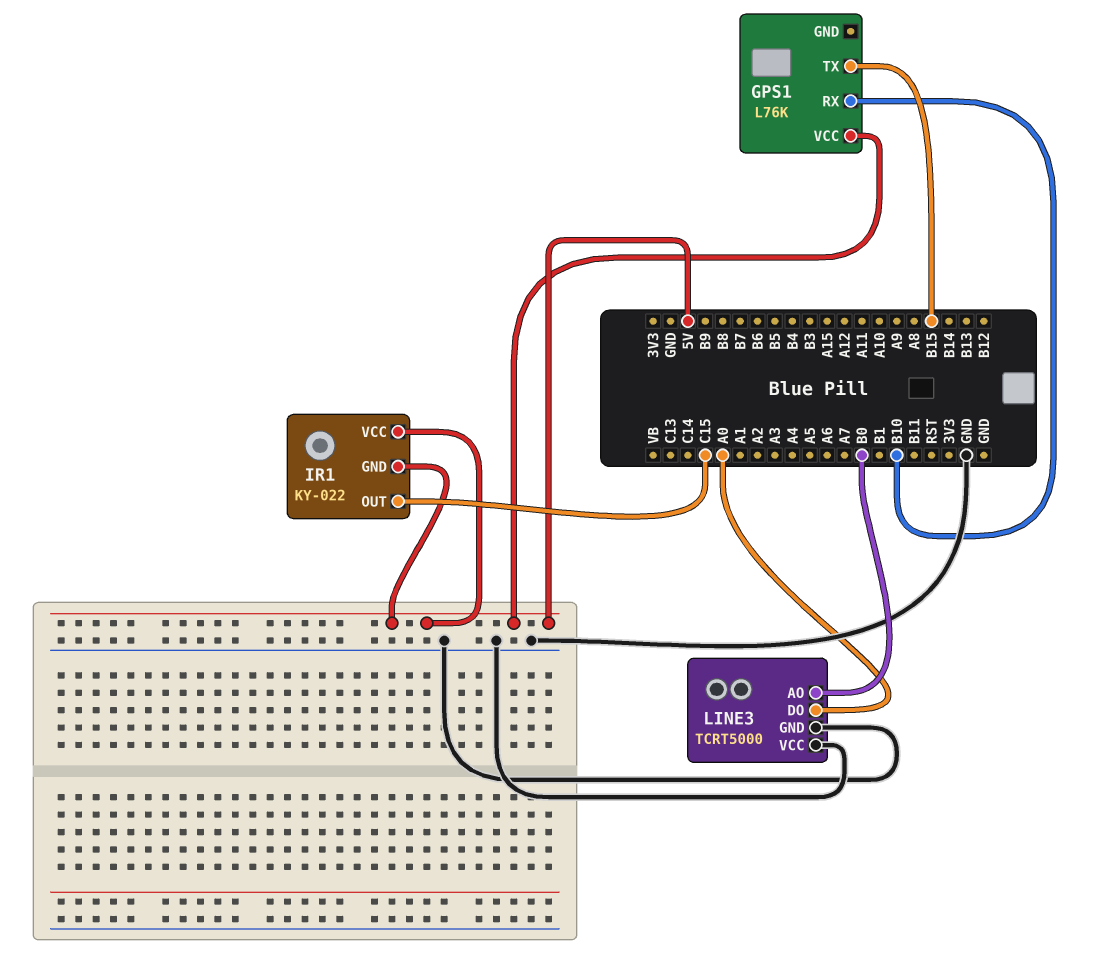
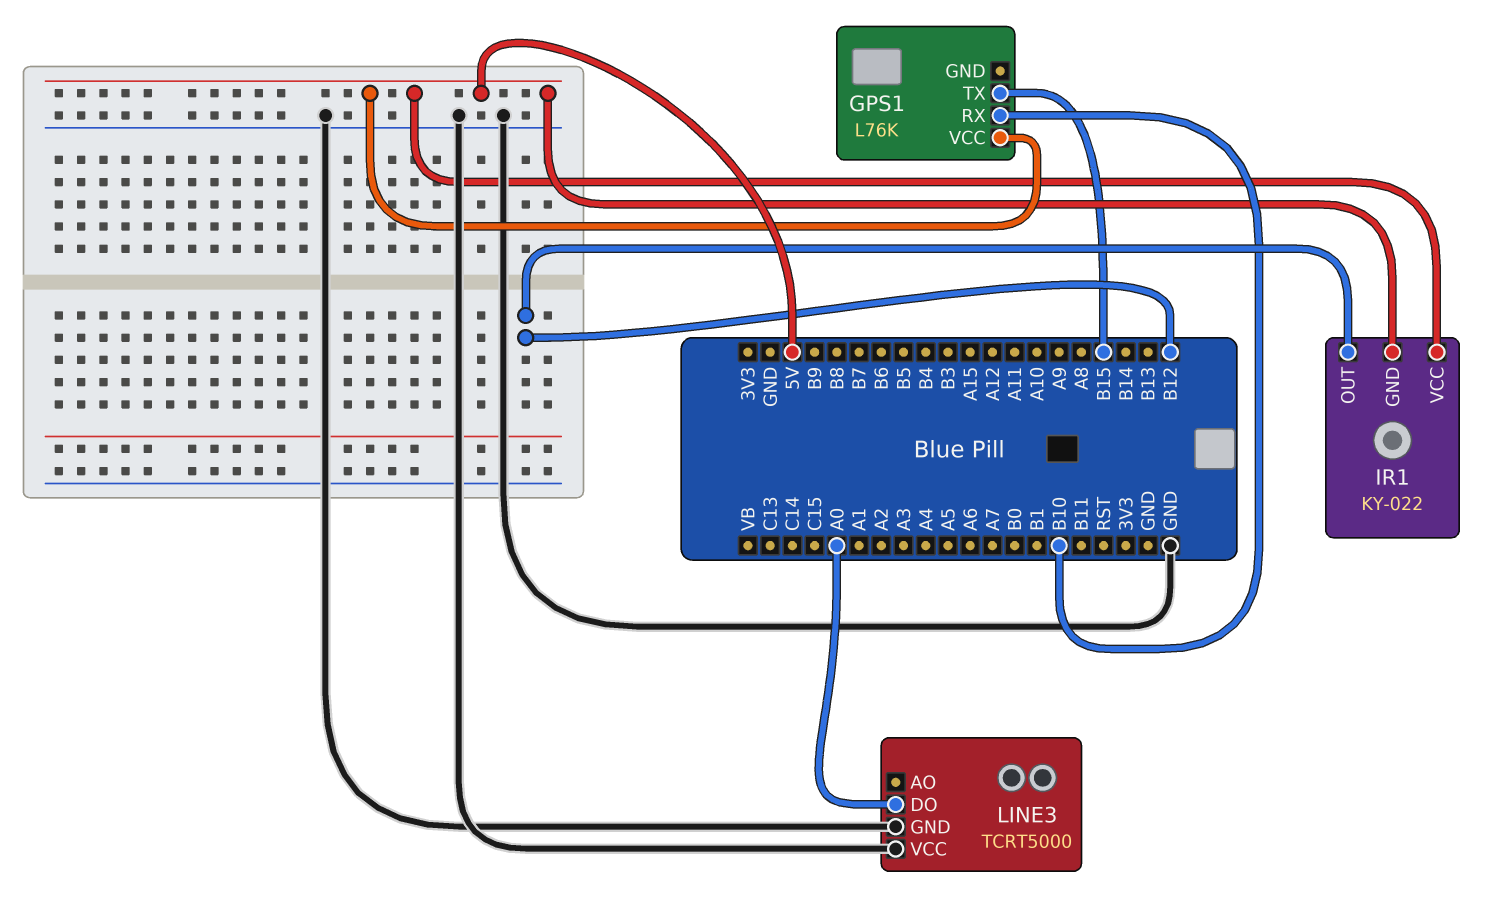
IR1 pin OUT: C15 -> B12
LINE3 pin AO: B0 -> none

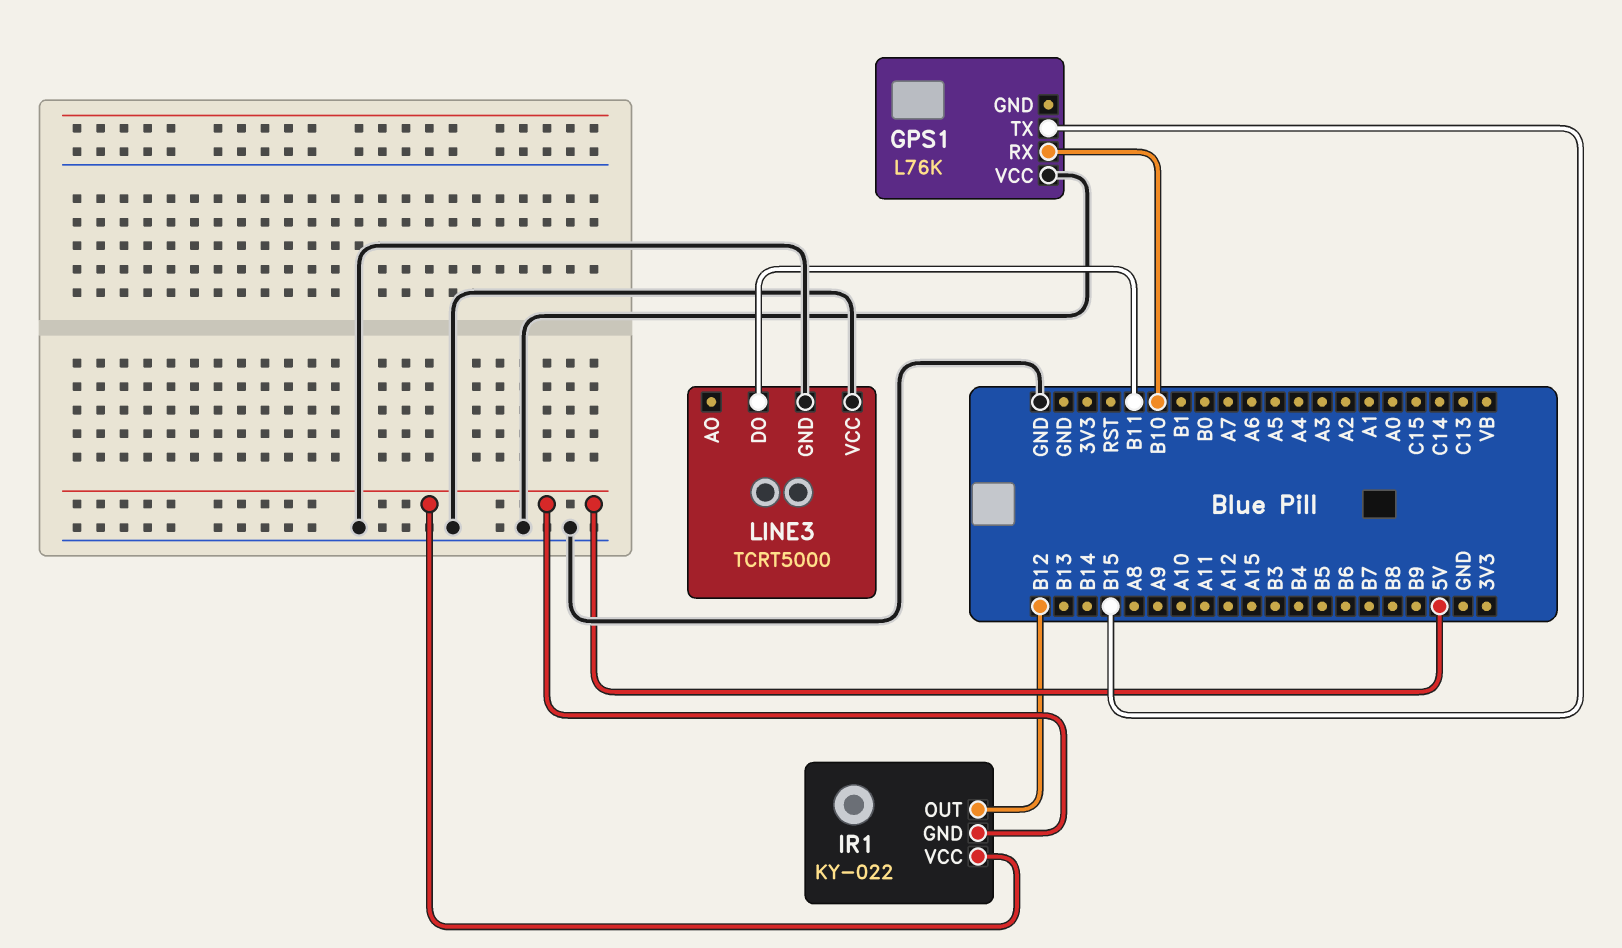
GPS1 pin VCC: 5V -> GND
LINE3 pin DO: A0 -> B11

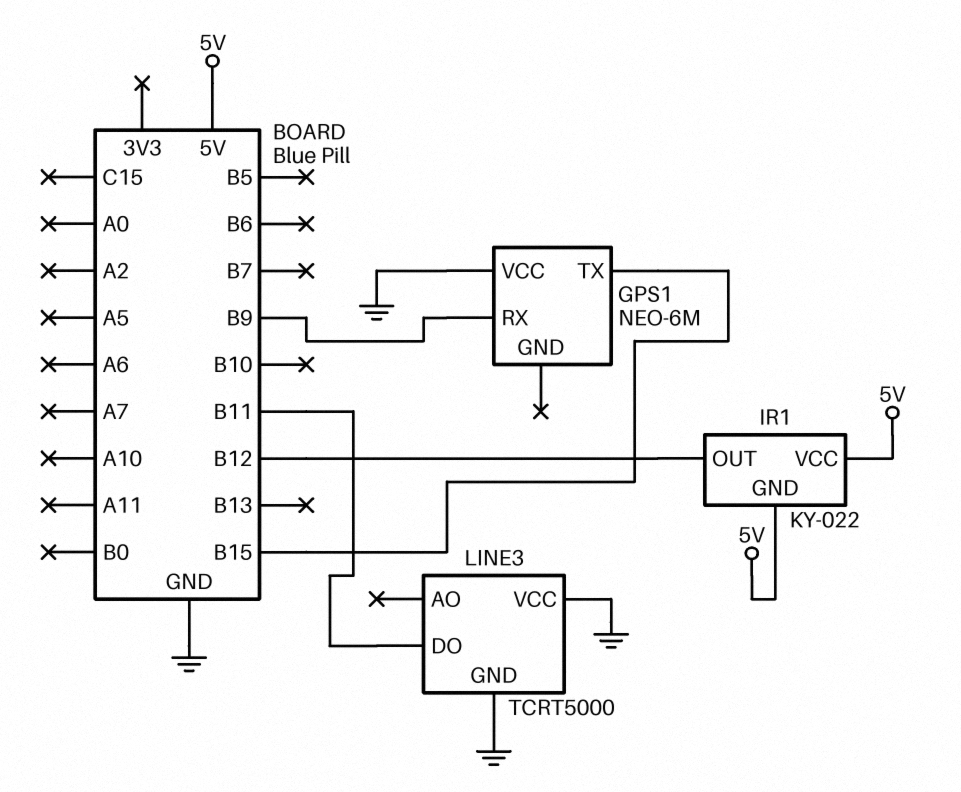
GPS1: L76K -> NEO-6M
GPS1 pin RX: B10 -> B9

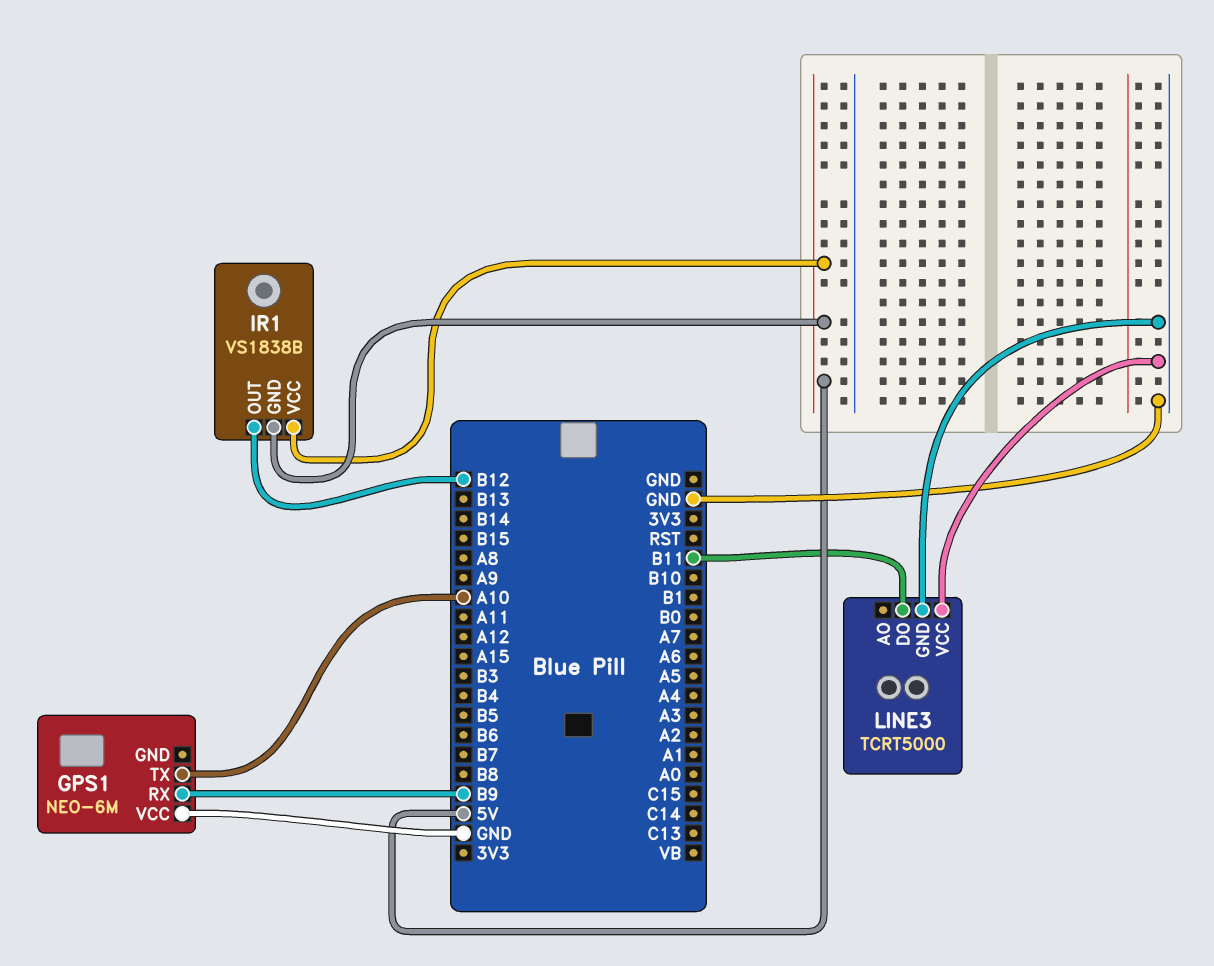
GPS1 pin TX: B15 -> A10
IR1: KY-022 -> VS1838B

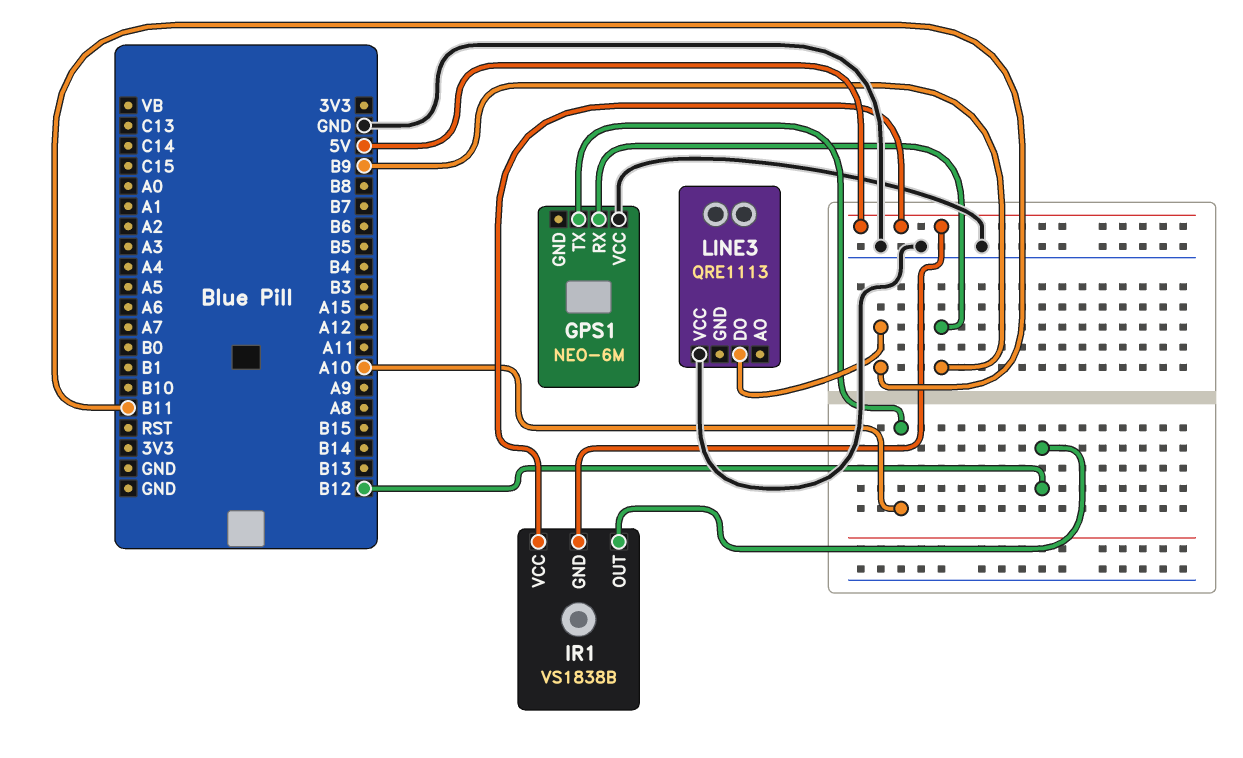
LINE3: TCRT5000 -> QRE1113
LINE3 pin GND: GND -> none

